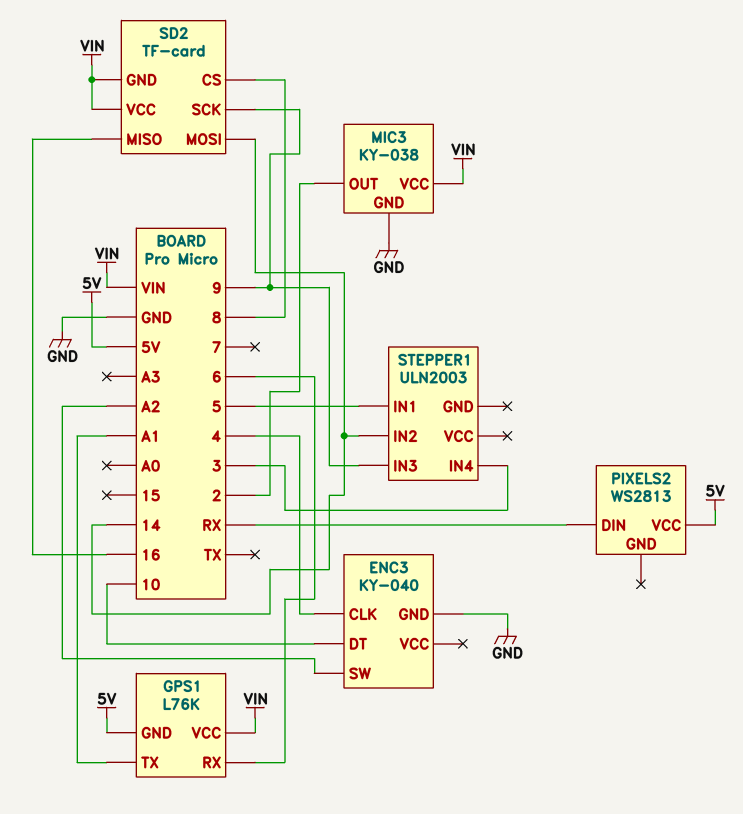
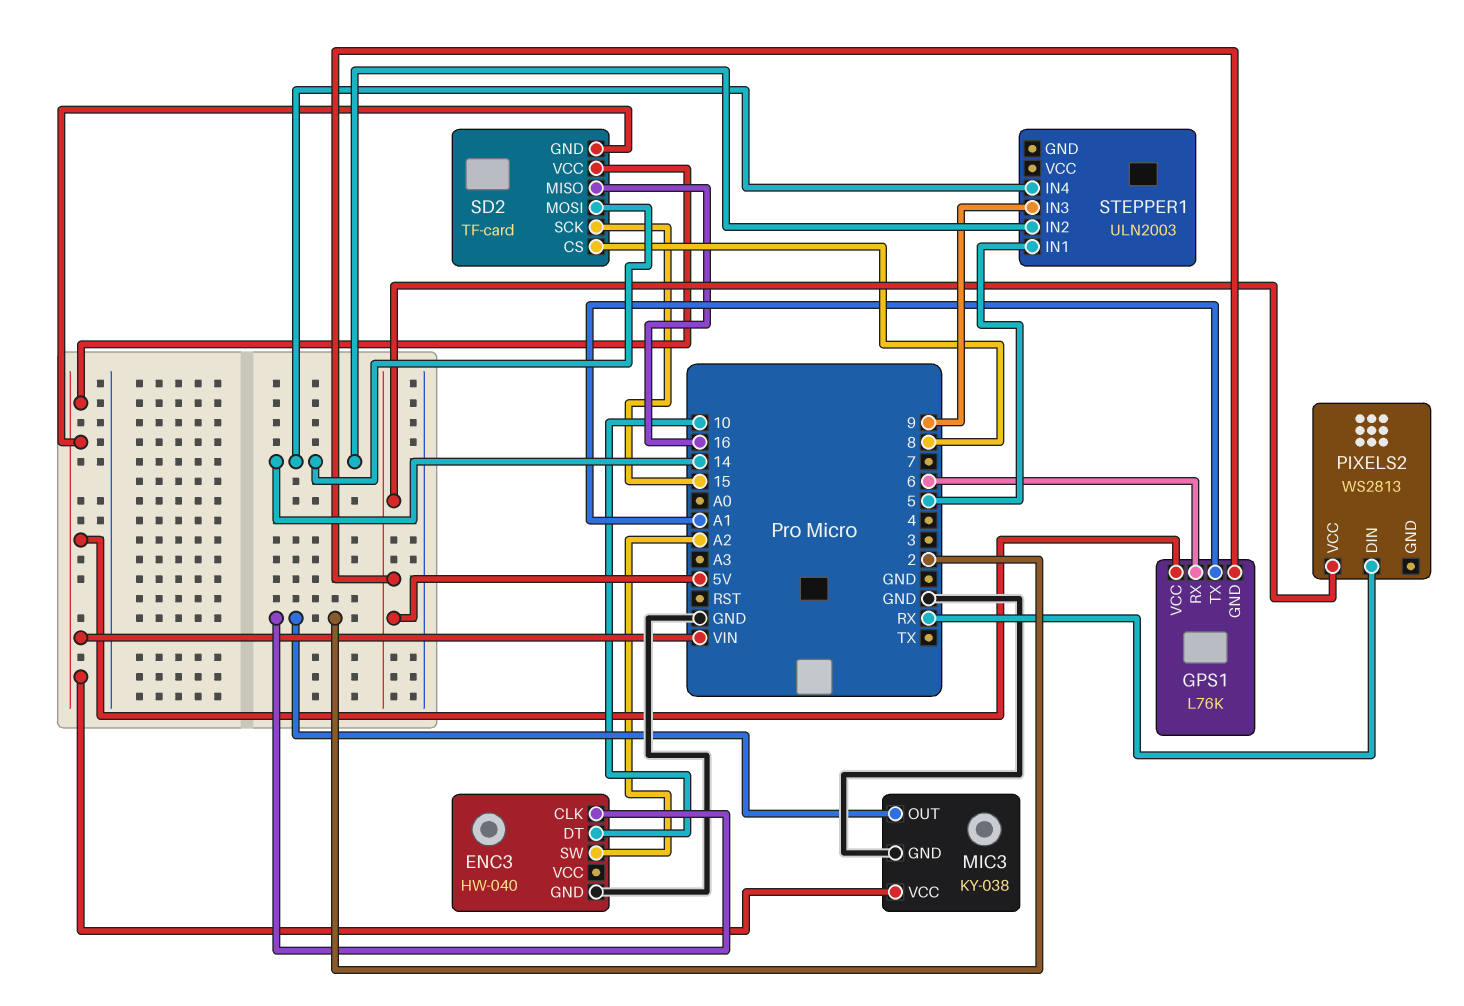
ENC3: KY-040 -> HW-040
ENC3 pin CLK: 4 -> 2
SD2 pin SCK: 9 -> 15
STEPPER1 pin IN4: 3 -> 14

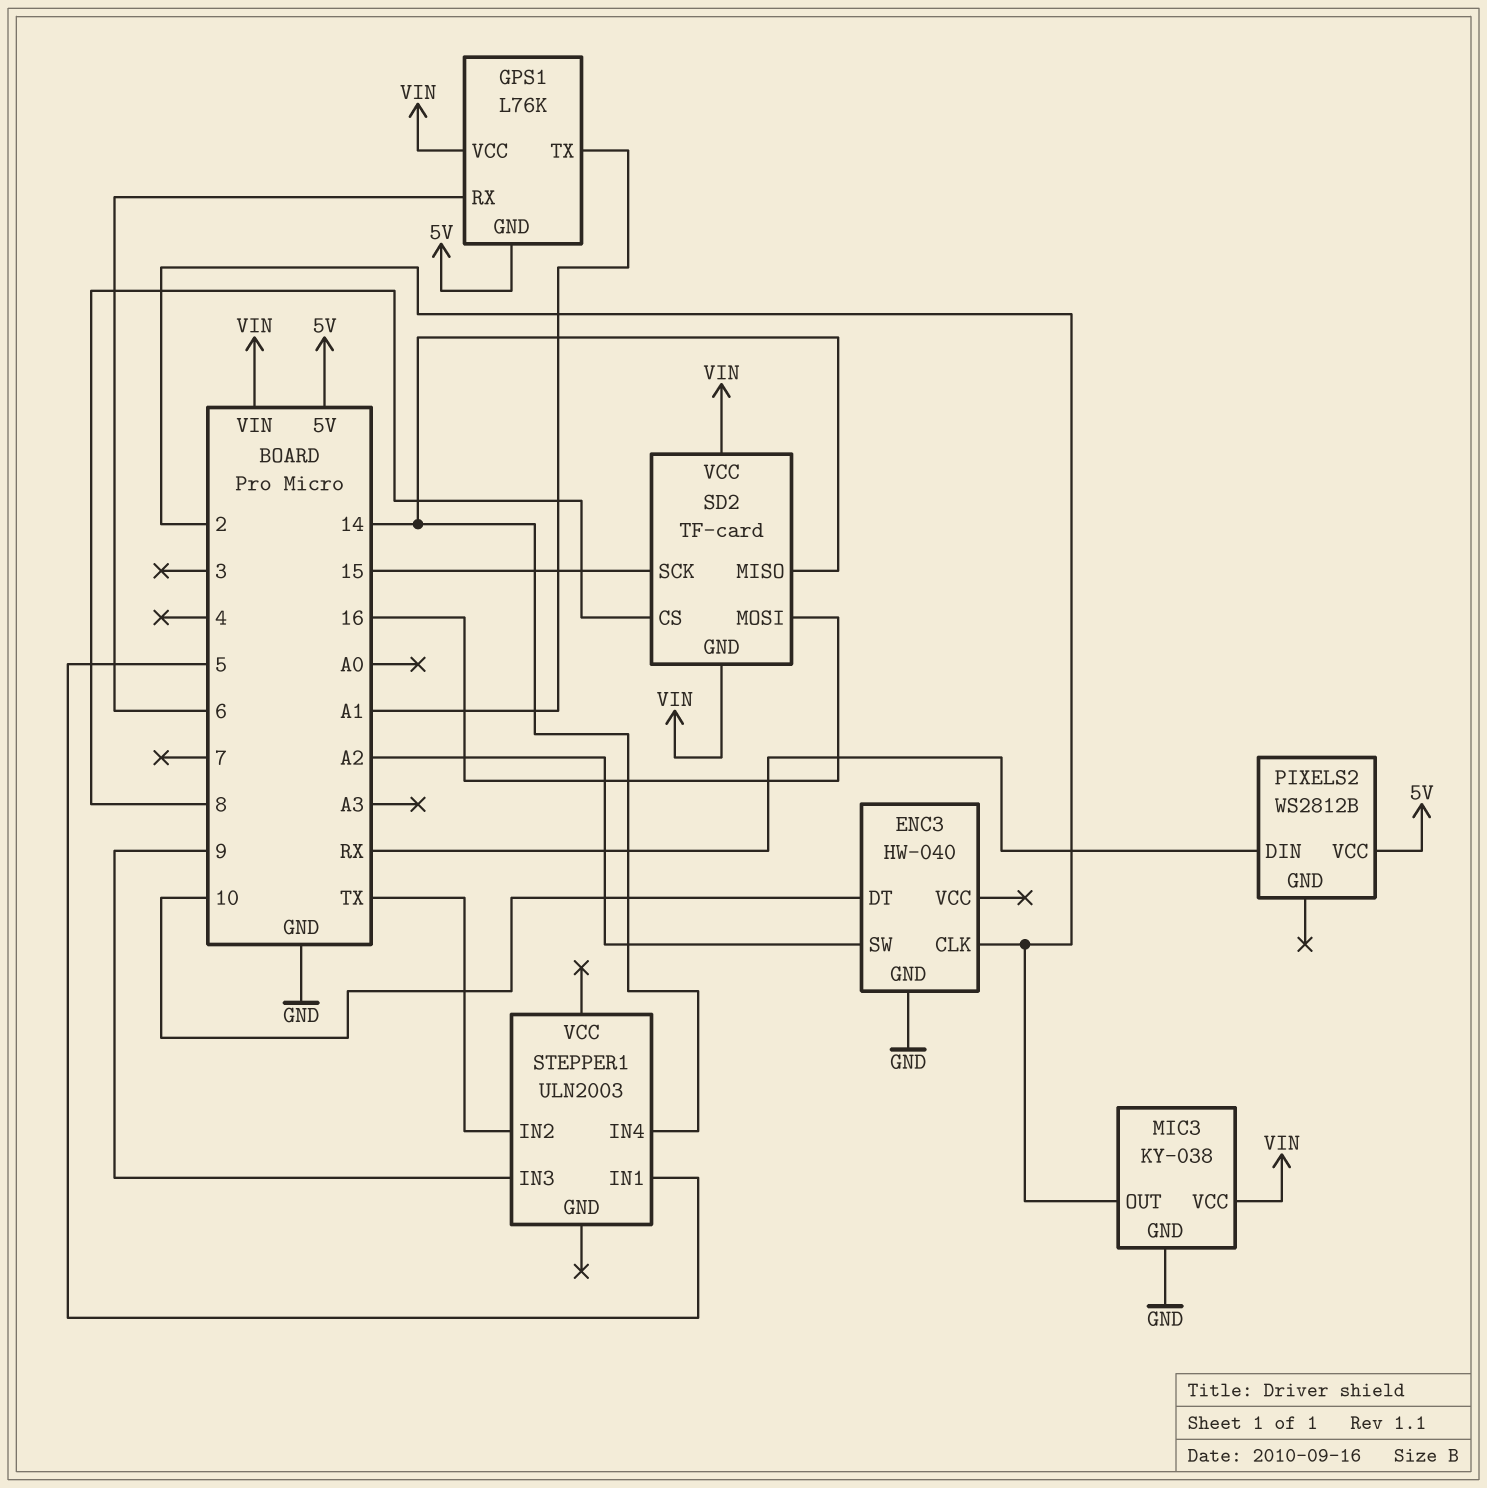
PIXELS2: WS2813 -> WS2812B
SD2 pin MISO: 16 -> 14
SD2 pin MOSI: 14 -> 16
STEPPER1 pin IN2: 14 -> TX

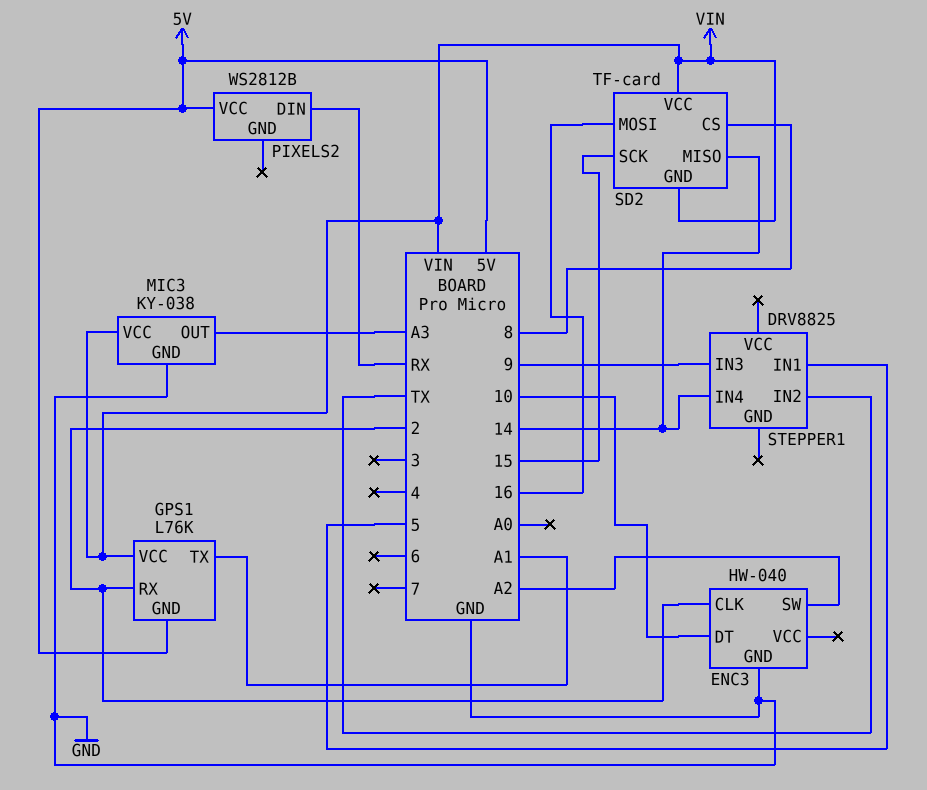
GPS1 pin RX: 6 -> 2
MIC3 pin OUT: 2 -> A3
STEPPER1: ULN2003 -> DRV8825

